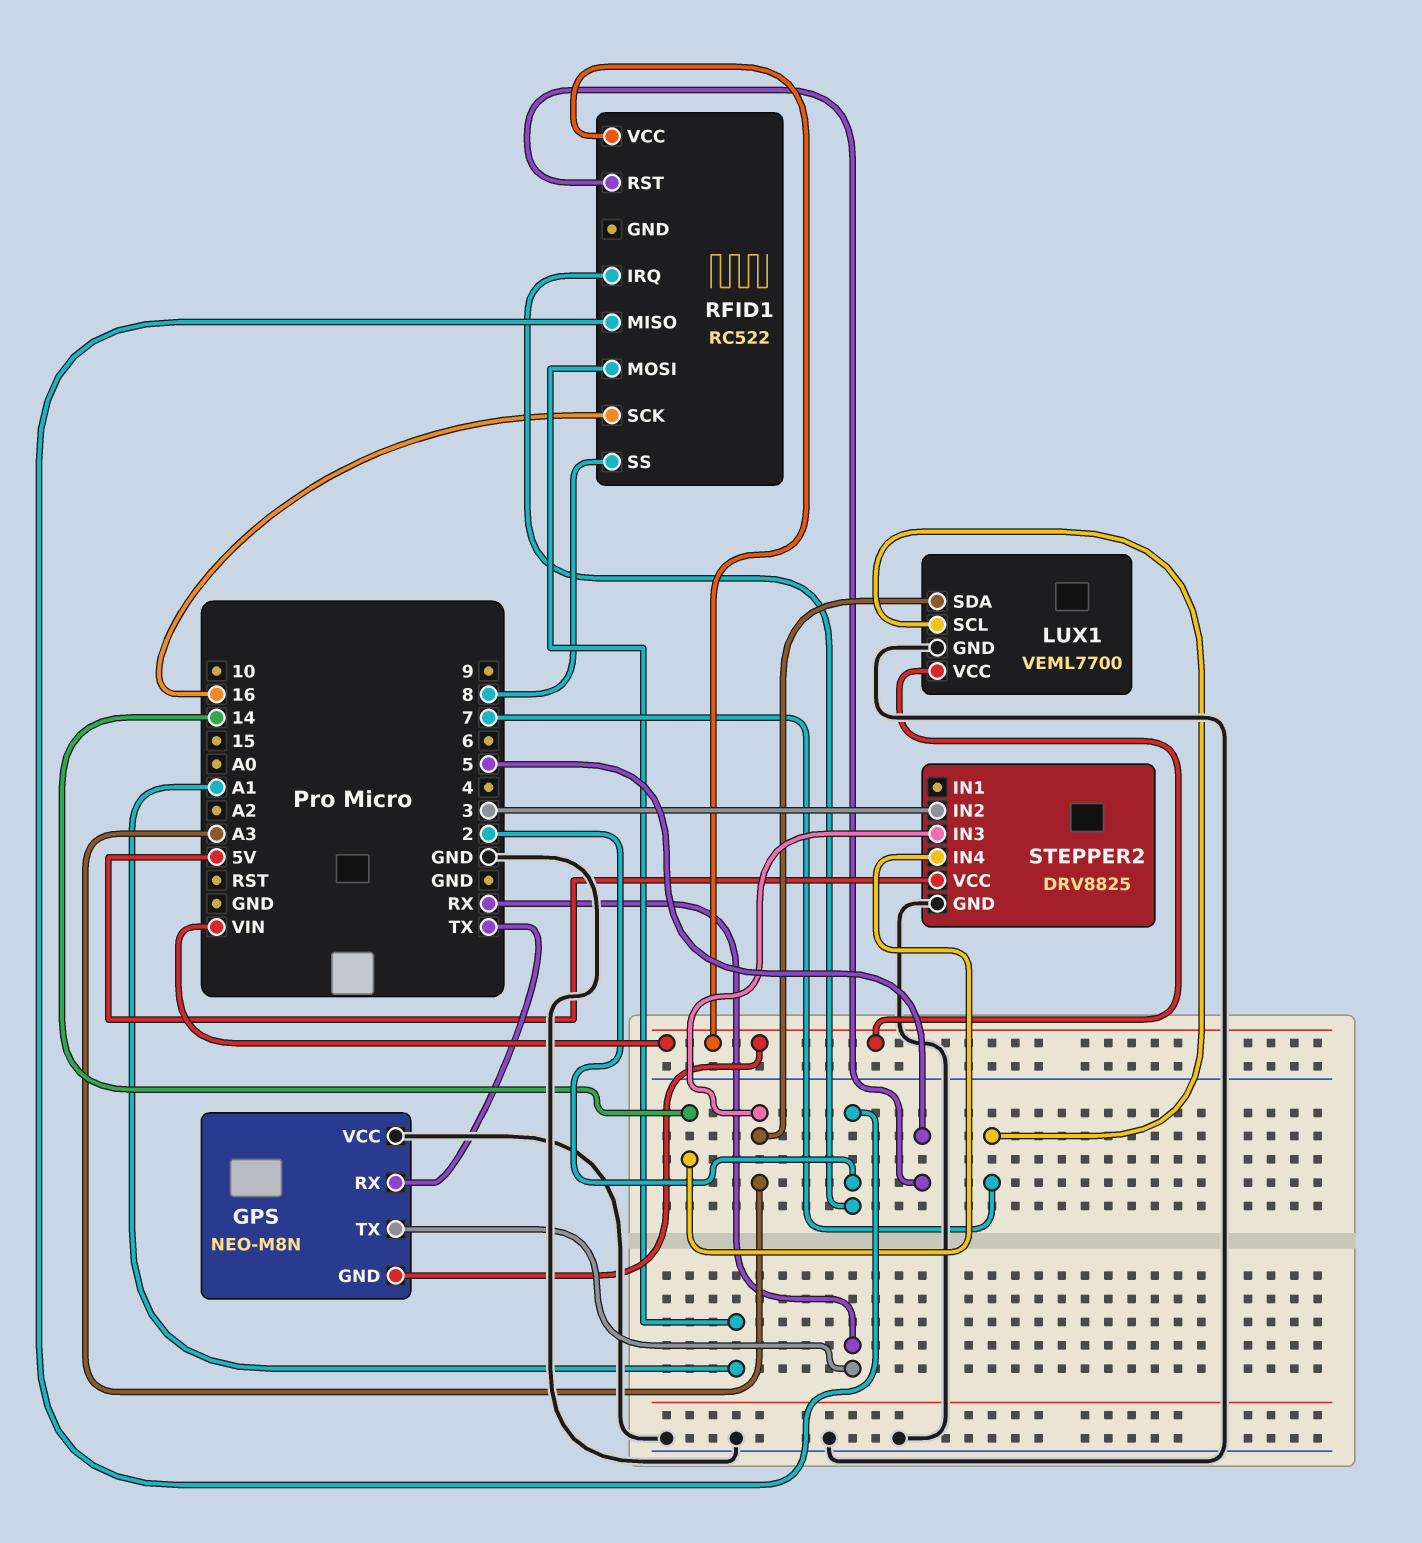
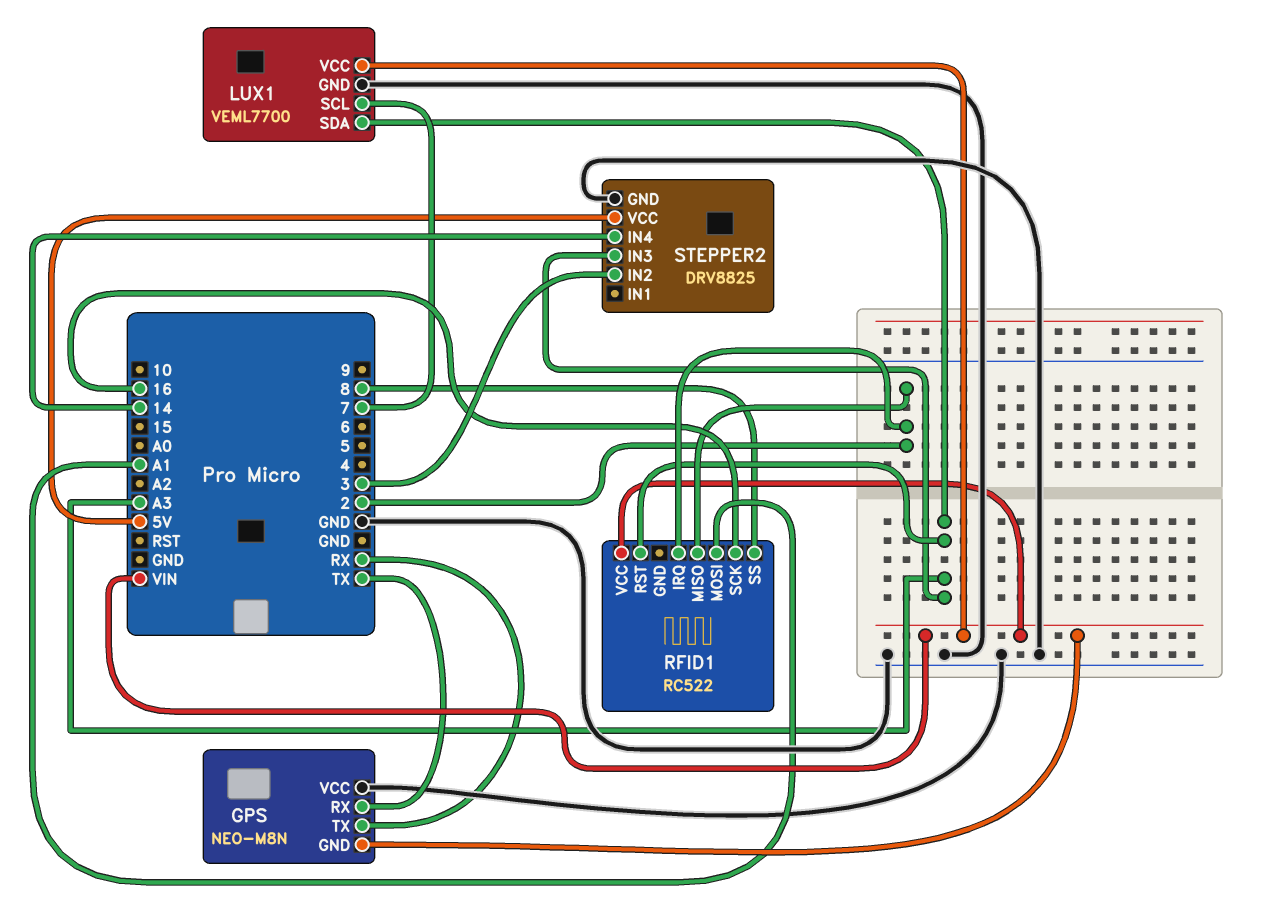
RFID1 pin RST: 5 -> A3

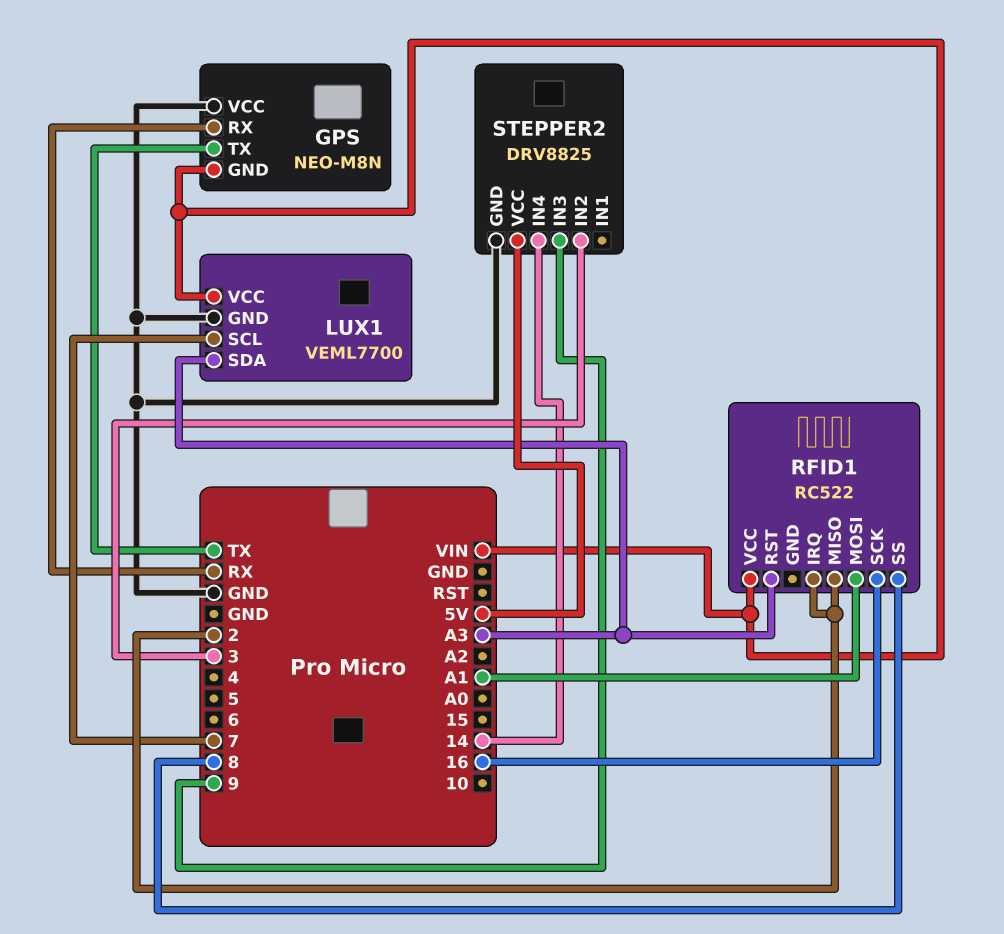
GPS pin RX: TX -> RX
GPS pin TX: RX -> TX
STEPPER2 pin IN3: A3 -> 9

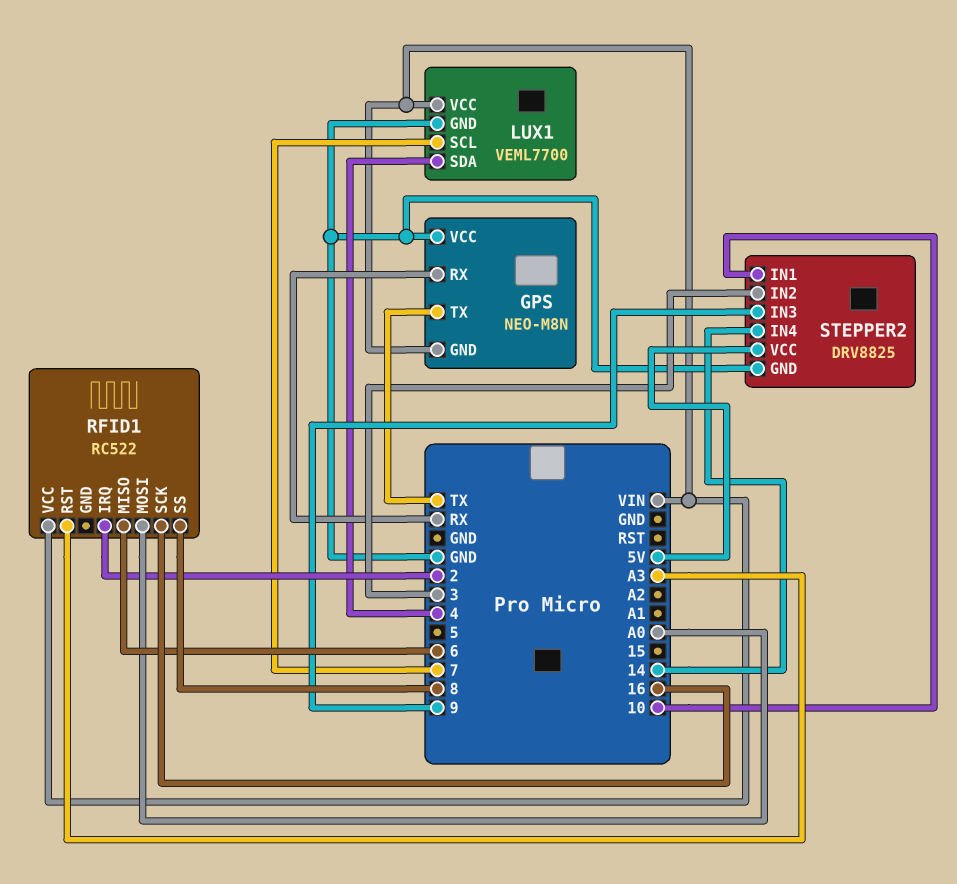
LUX1 pin SDA: A3 -> 4
RFID1 pin MISO: 2 -> 6
RFID1 pin MOSI: A1 -> A0
STEPPER2 pin IN1: none -> 10

